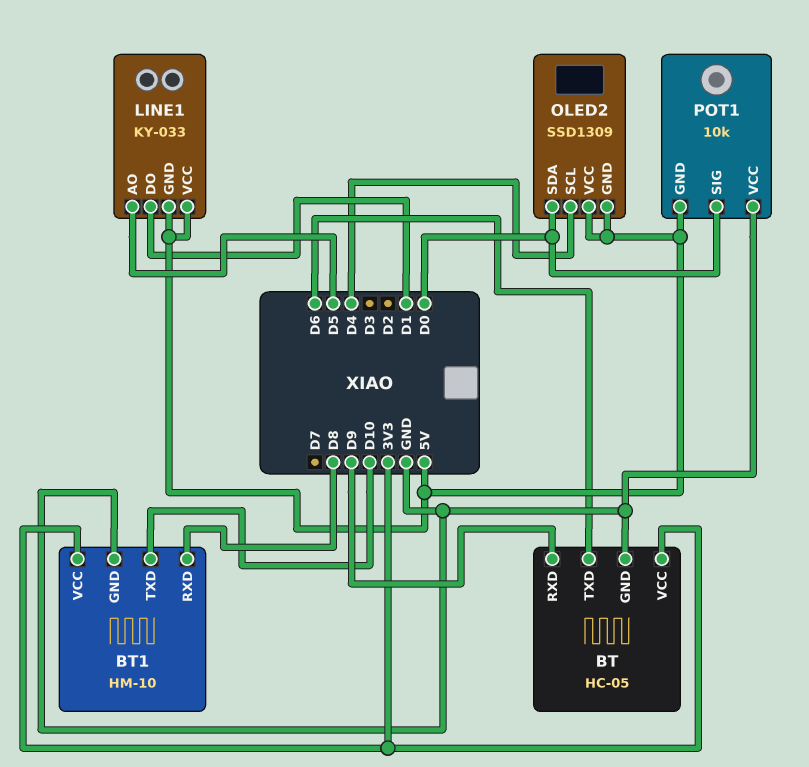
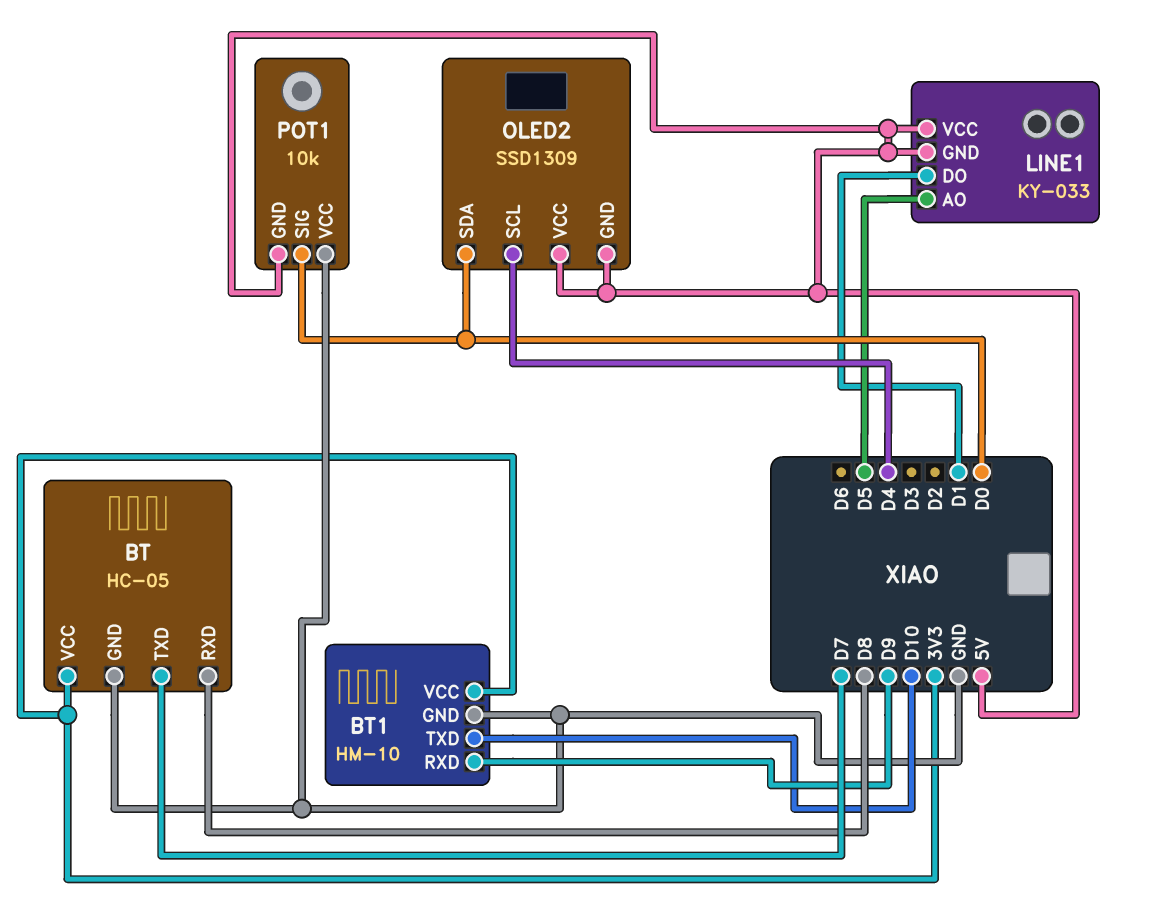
BT pin RXD: D9 -> D8
BT pin TXD: D6 -> D7
BT1 pin RXD: D8 -> D9

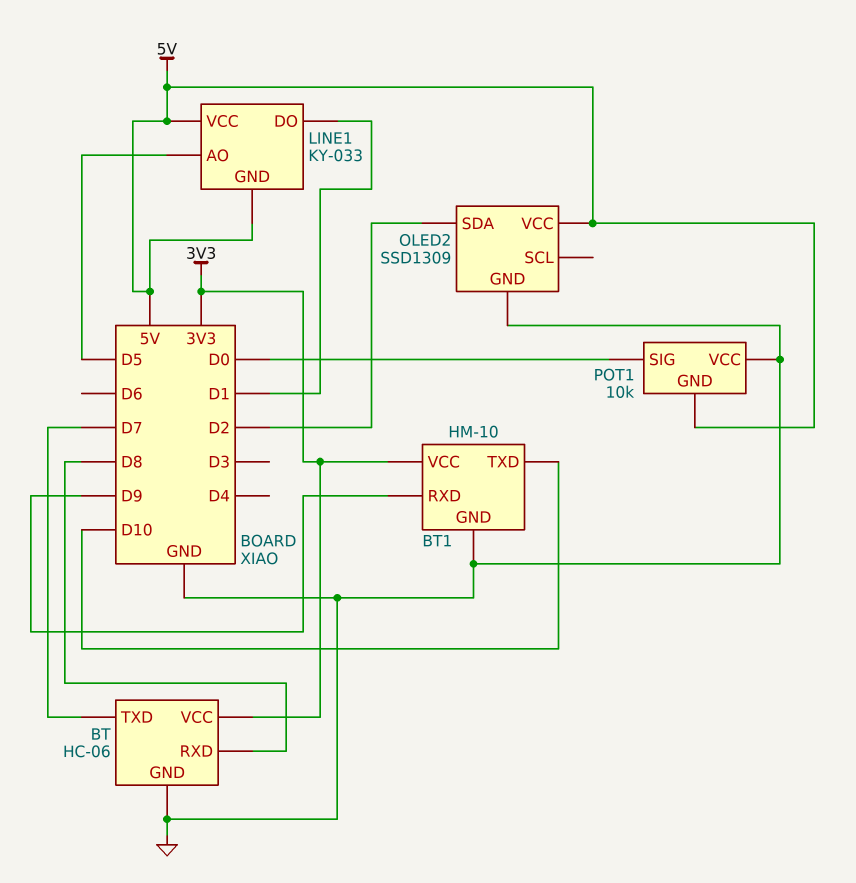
BT: HC-05 -> HC-06
OLED2 pin GND: 5V -> GND
OLED2 pin SCL: D4 -> none
OLED2 pin SDA: D0 -> D2

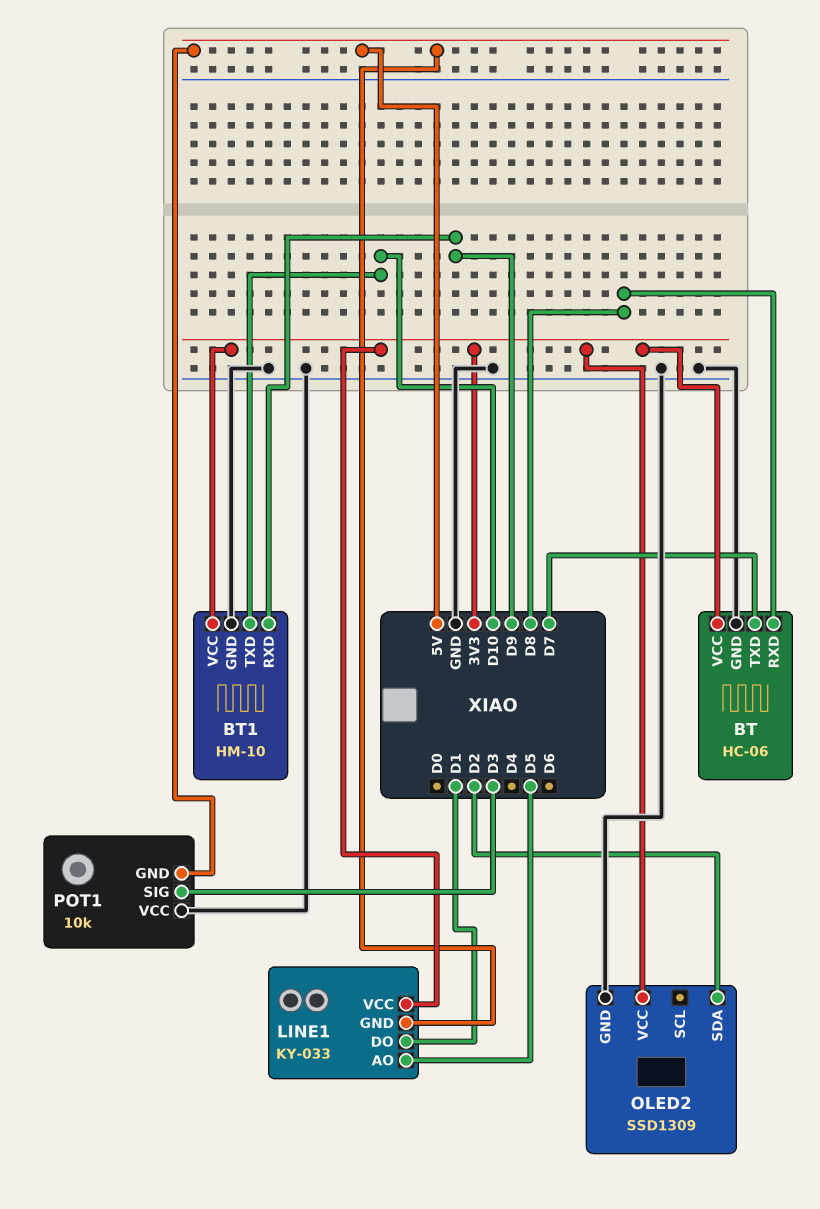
LINE1 pin VCC: 5V -> 3V3
OLED2 pin VCC: 5V -> 3V3
POT1 pin SIG: D0 -> D3

